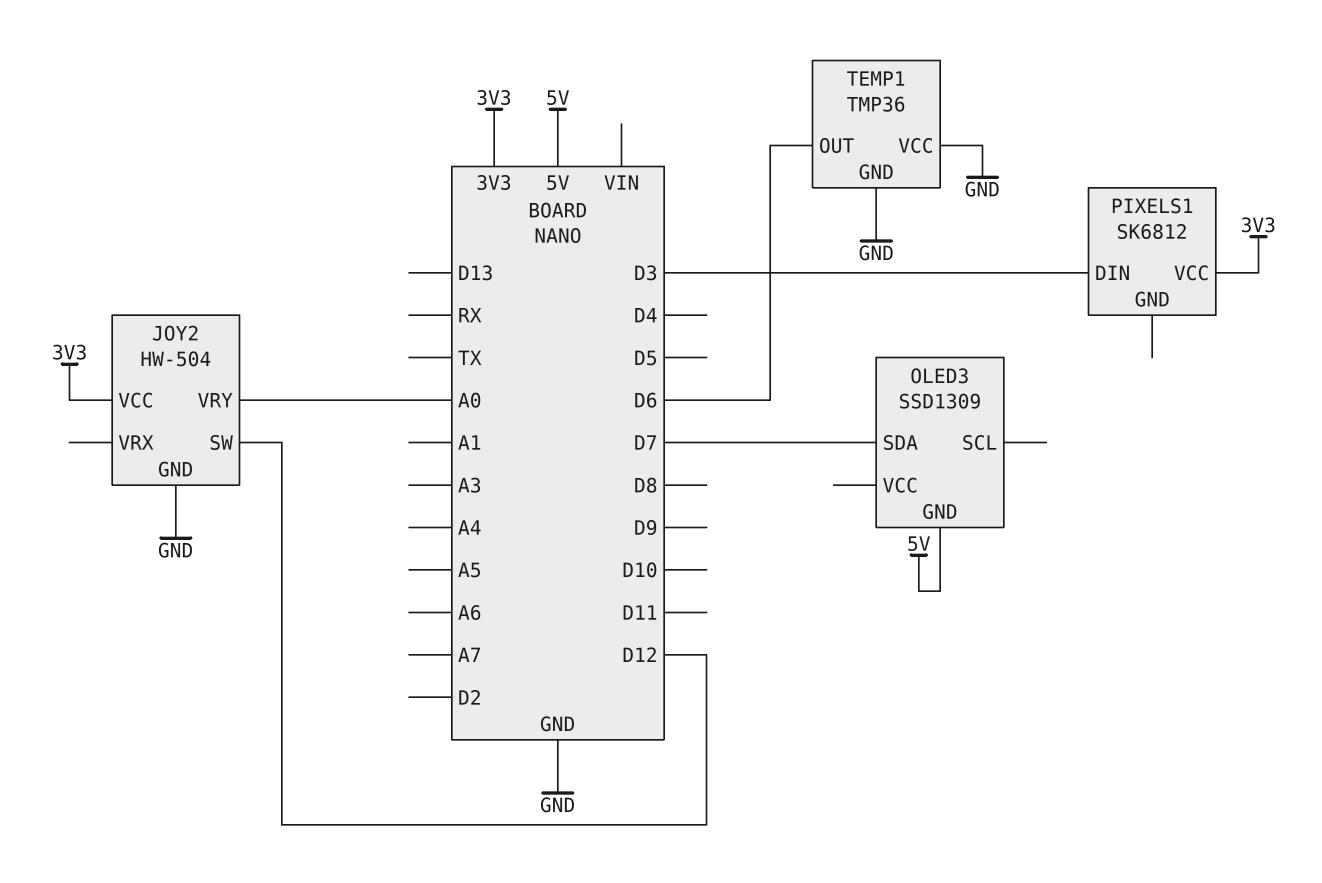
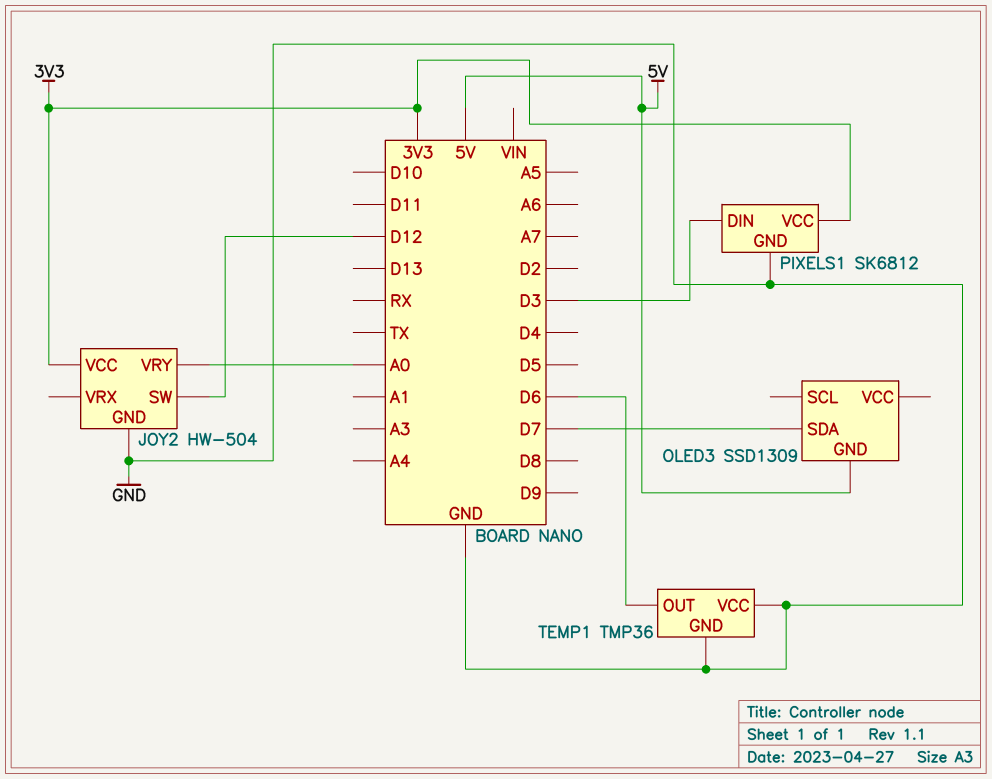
PIXELS1 pin GND: none -> GND

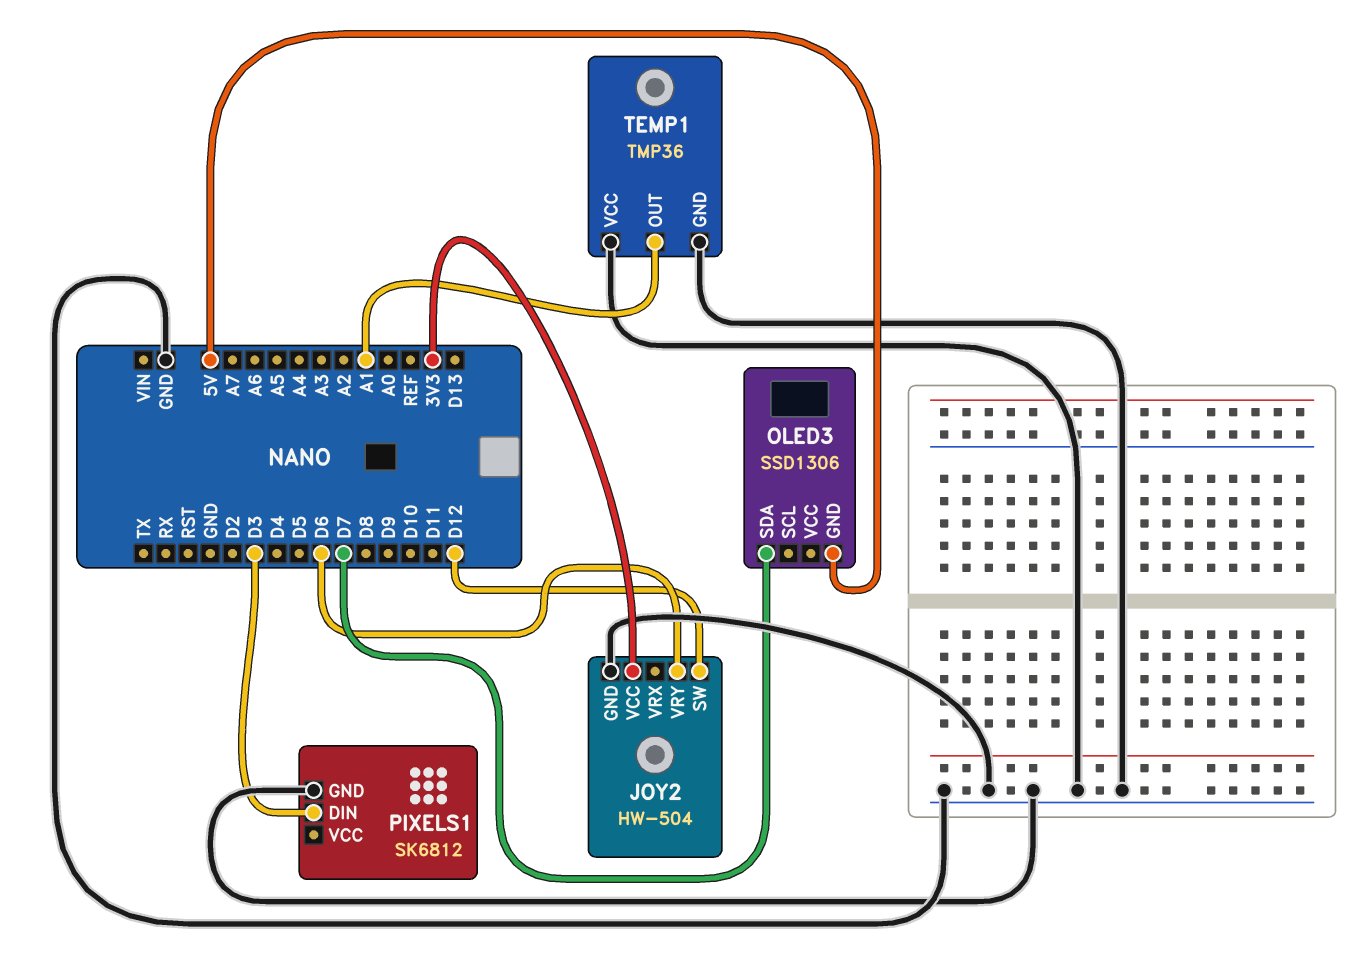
JOY2 pin VRY: A0 -> D6
OLED3: SSD1309 -> SSD1306
PIXELS1 pin VCC: 3V3 -> none
TEMP1 pin OUT: D6 -> A1

